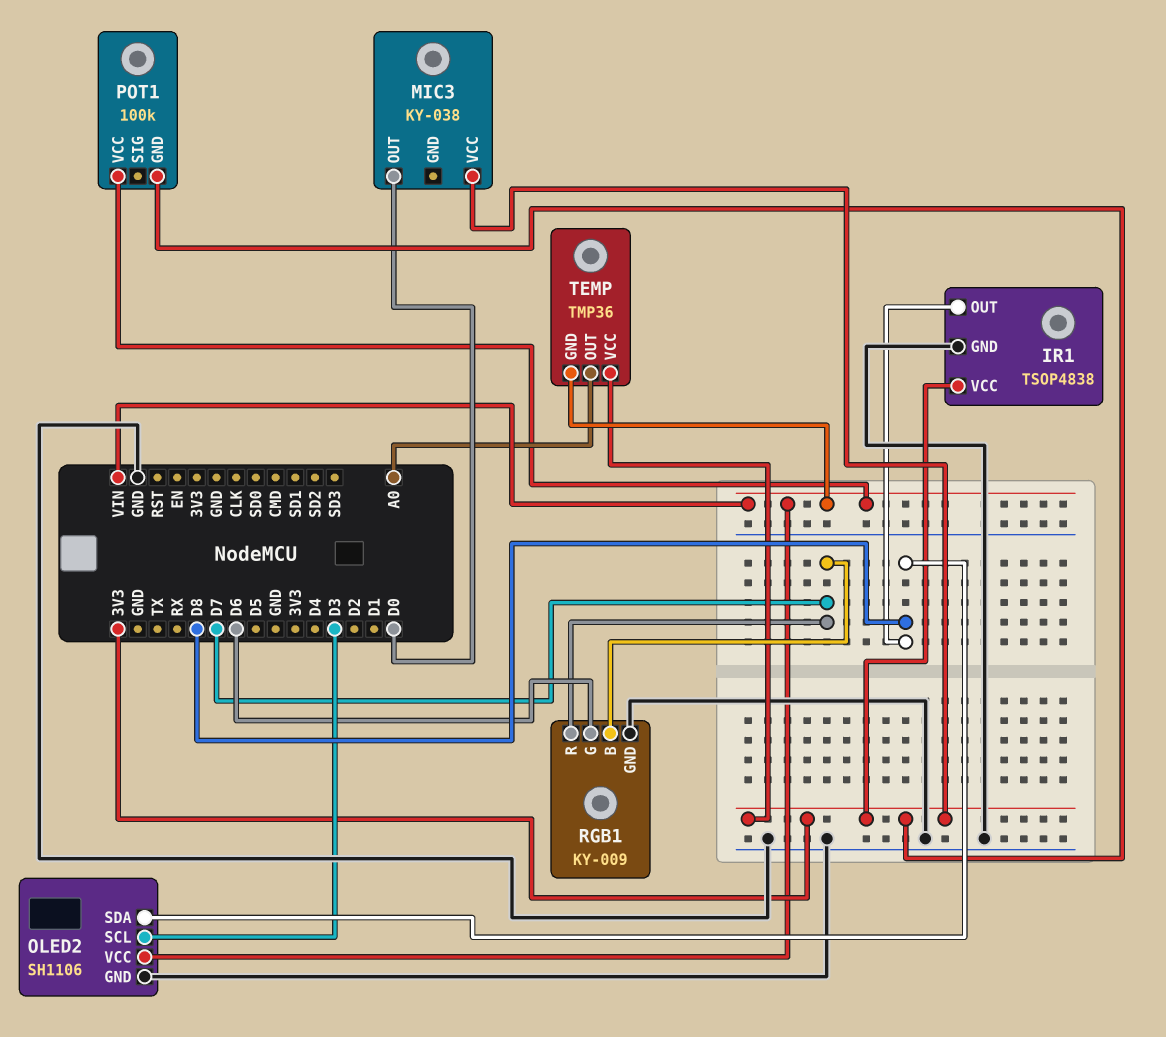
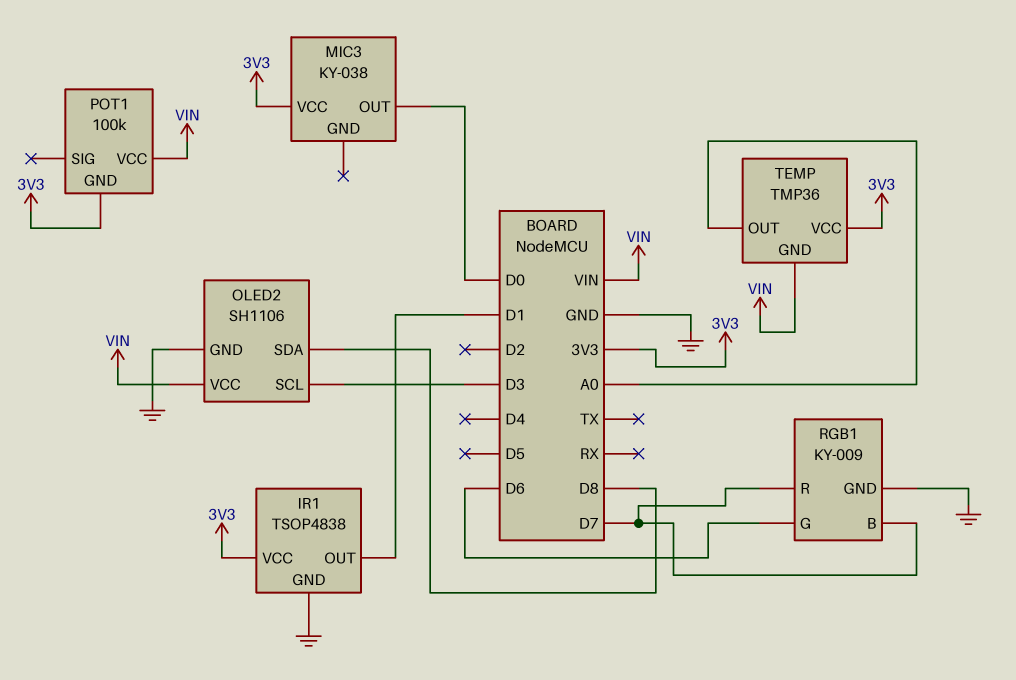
IR1 pin OUT: D8 -> D1

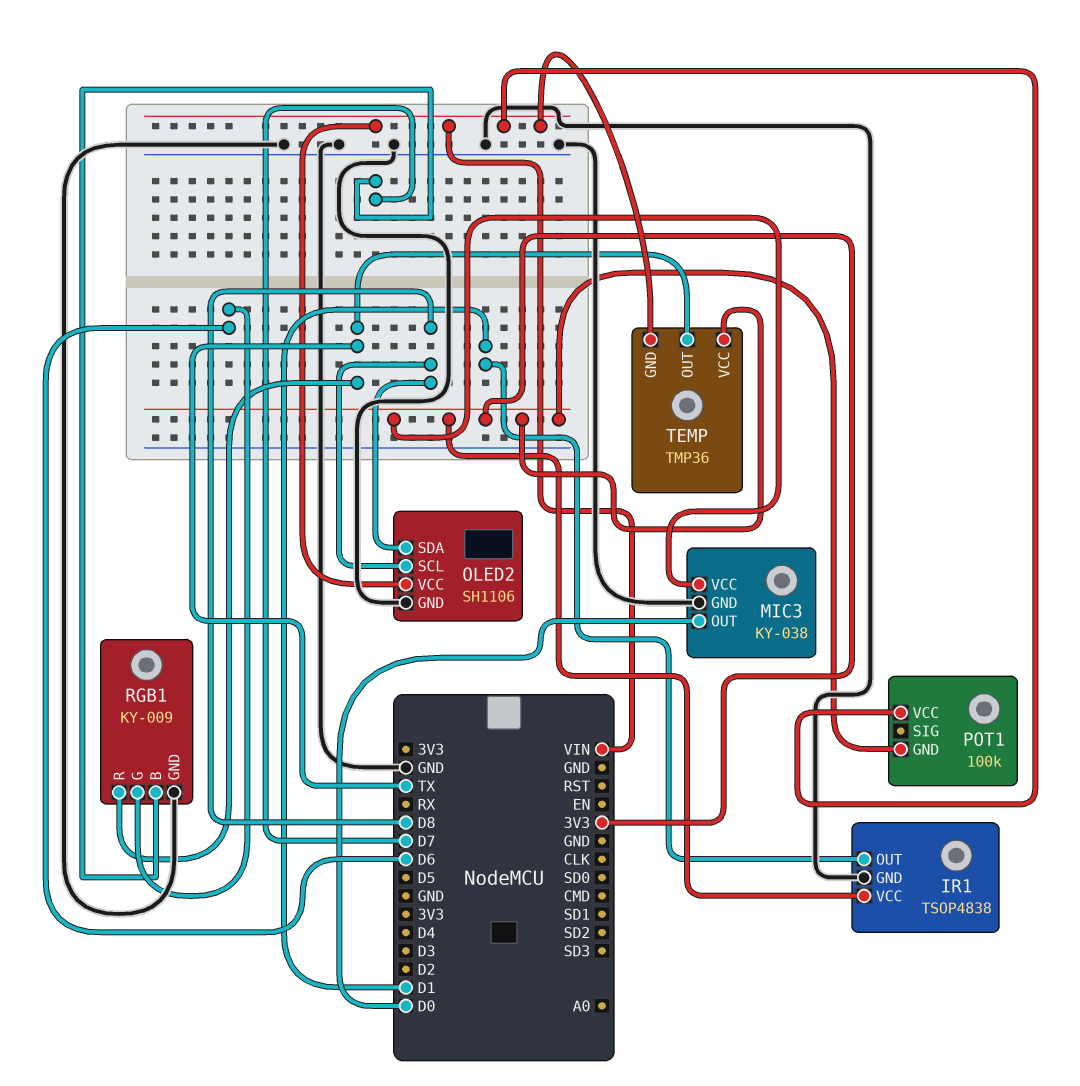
MIC3 pin GND: none -> GND
OLED2 pin SCL: D3 -> D8
RGB1 pin R: D7 -> TX
TEMP pin OUT: A0 -> TX

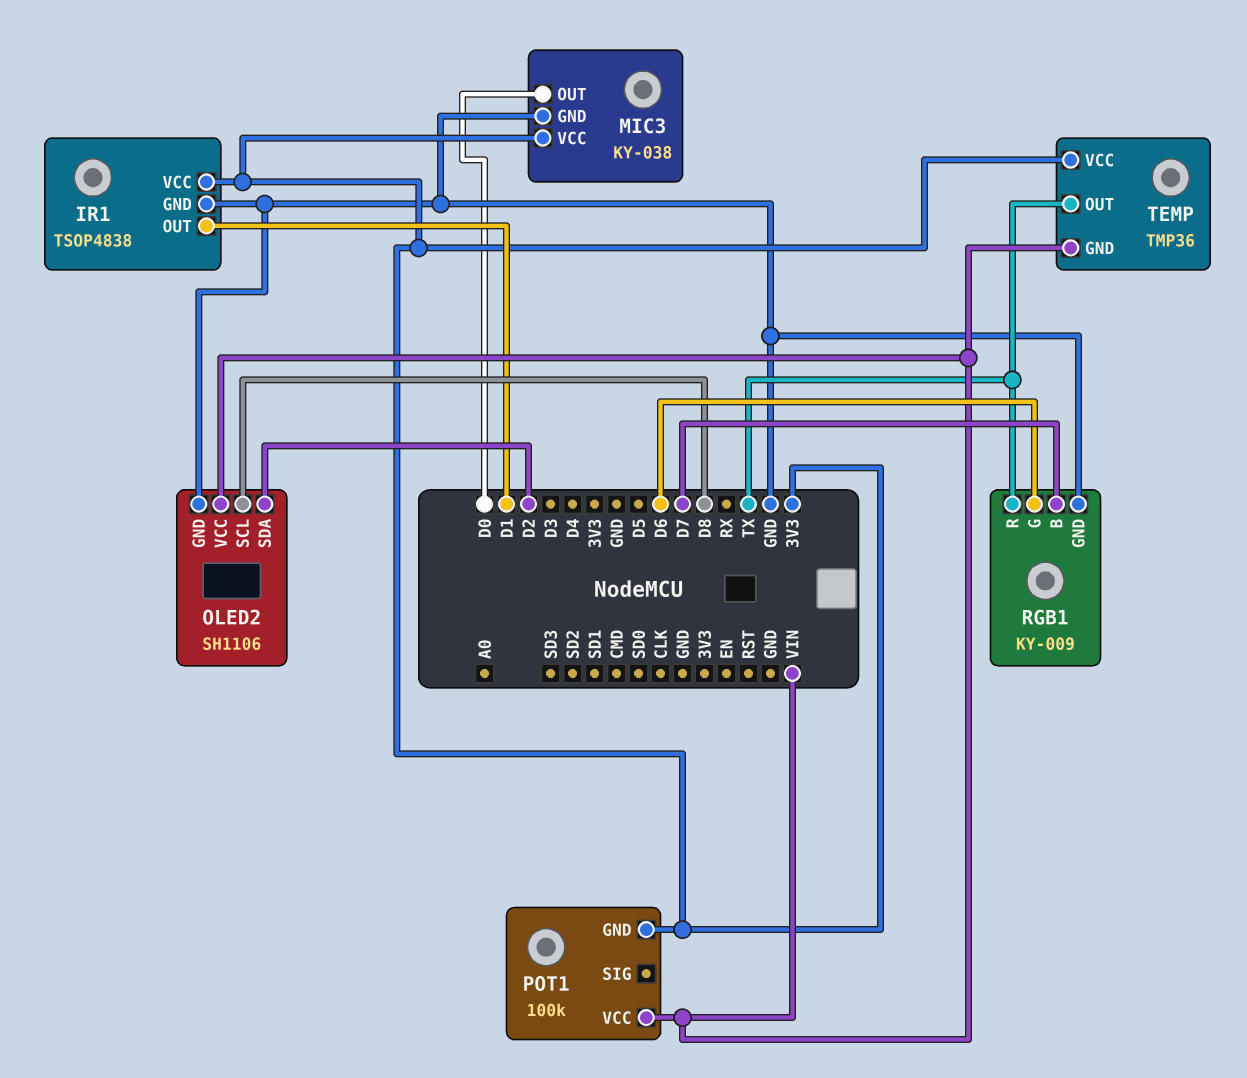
OLED2 pin SDA: D8 -> D2

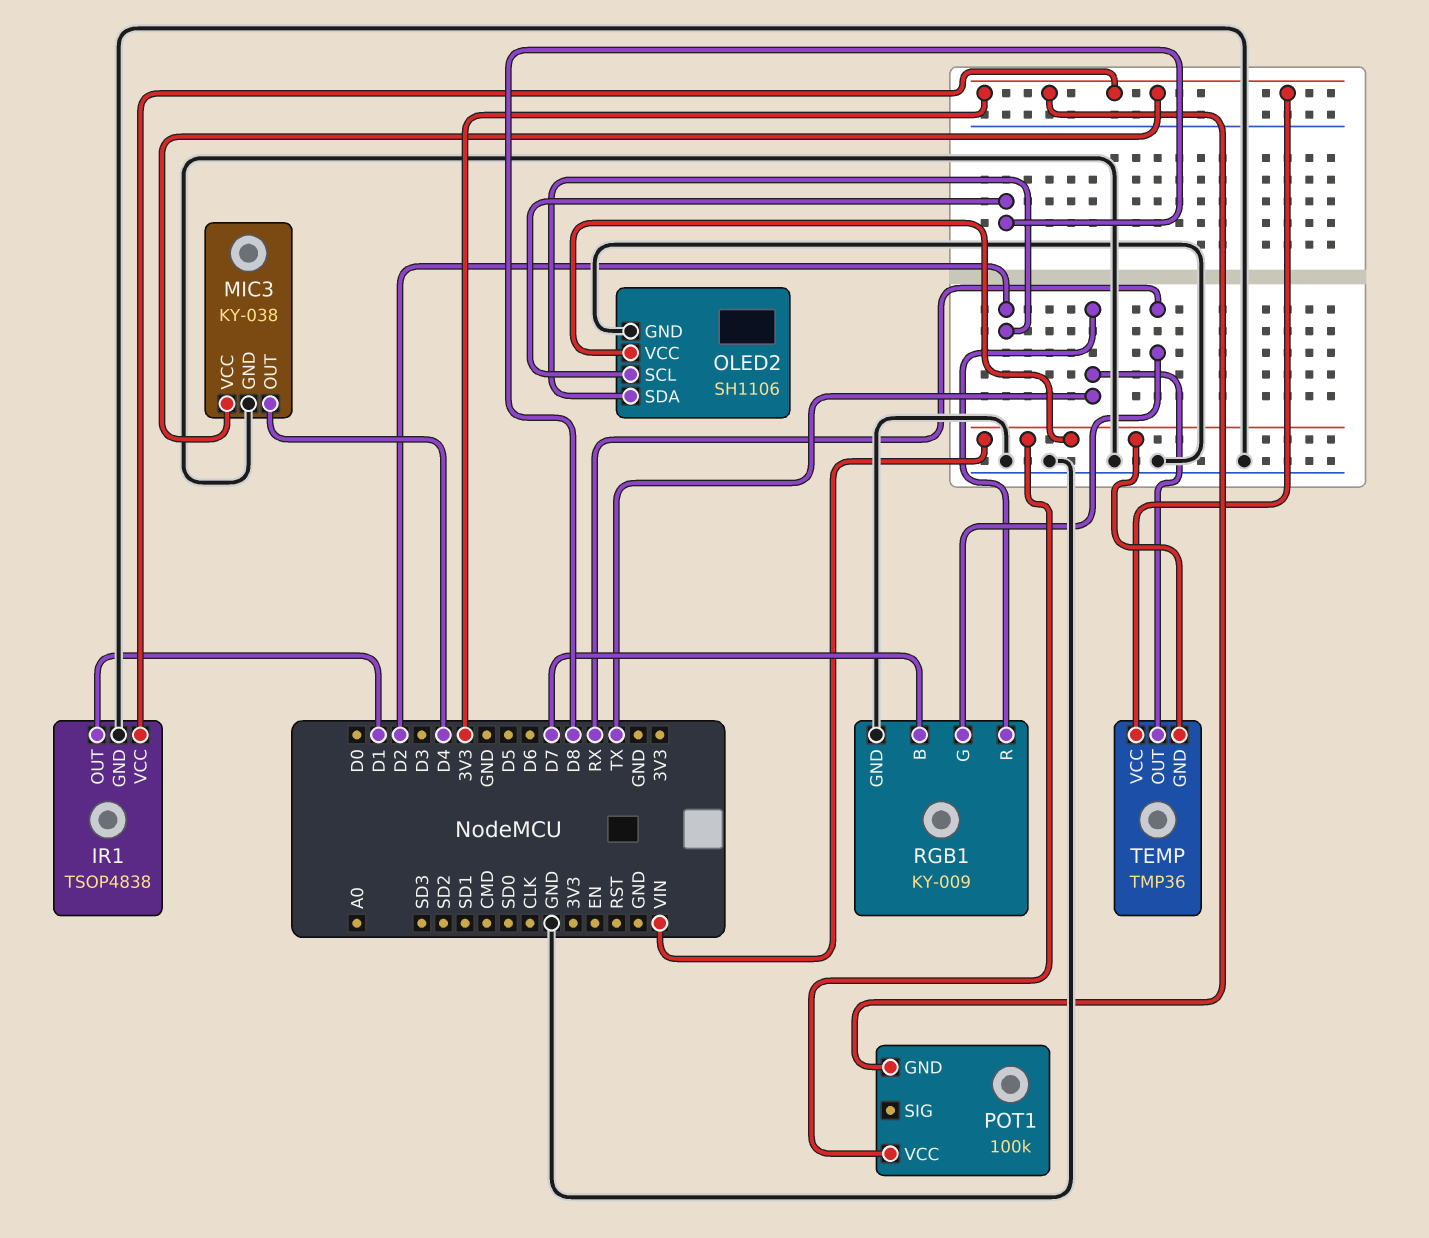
MIC3 pin OUT: D0 -> D4
RGB1 pin G: D6 -> RX

